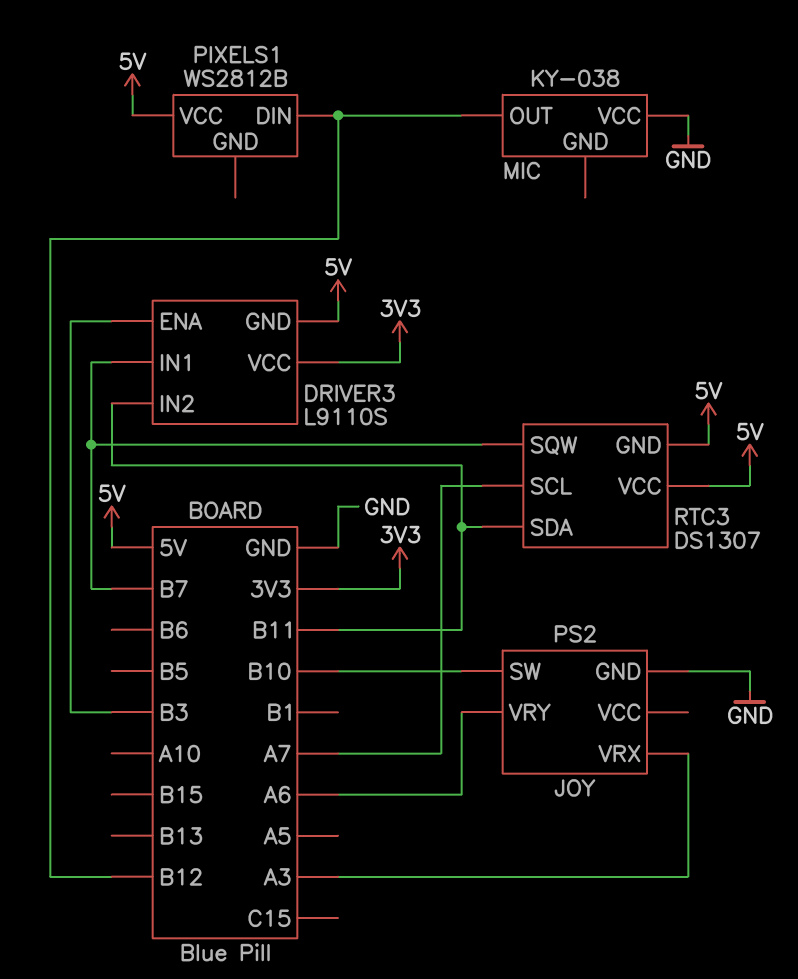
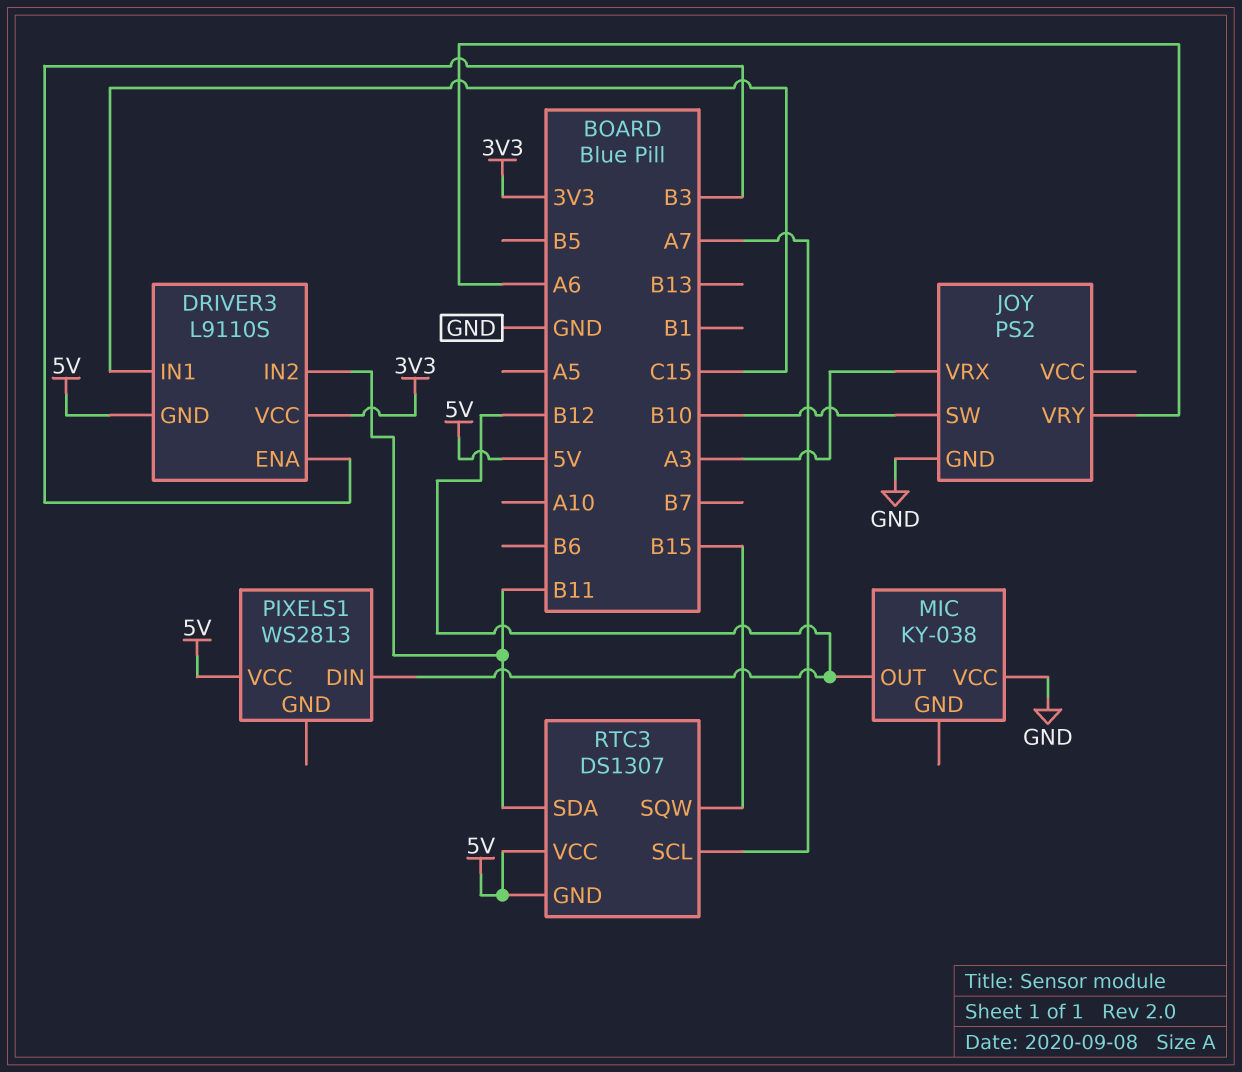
DRIVER3 pin IN1: B7 -> C15
PIXELS1: WS2812B -> WS2813
RTC3 pin SQW: B7 -> B15

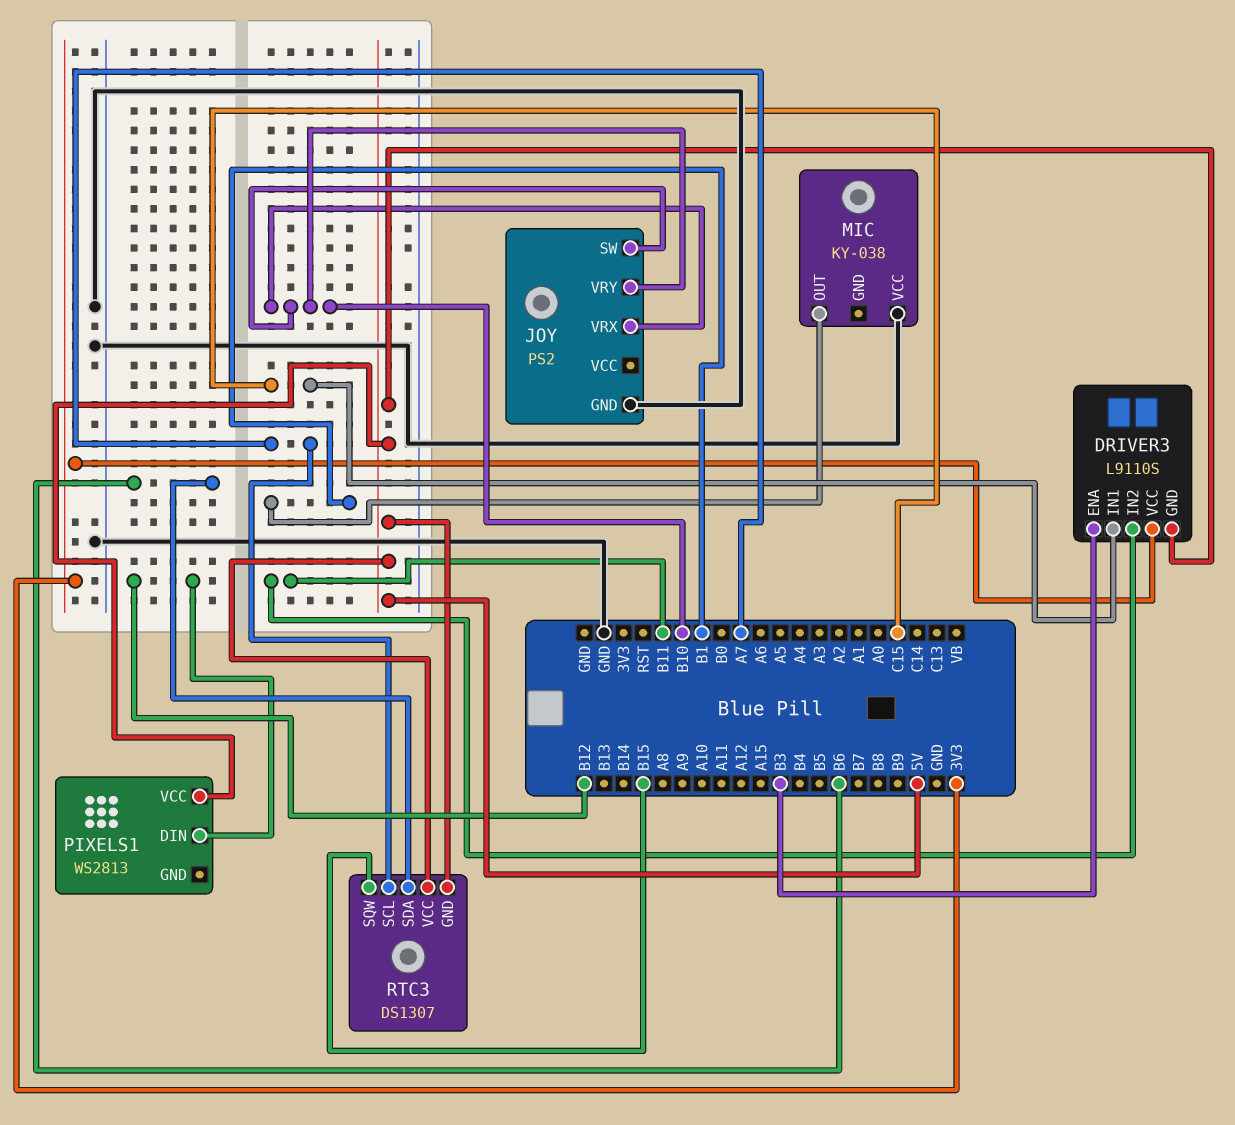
JOY pin VRX: A3 -> B10
JOY pin VRY: A6 -> B10
MIC pin OUT: B12 -> B1
RTC3 pin SDA: B11 -> B6

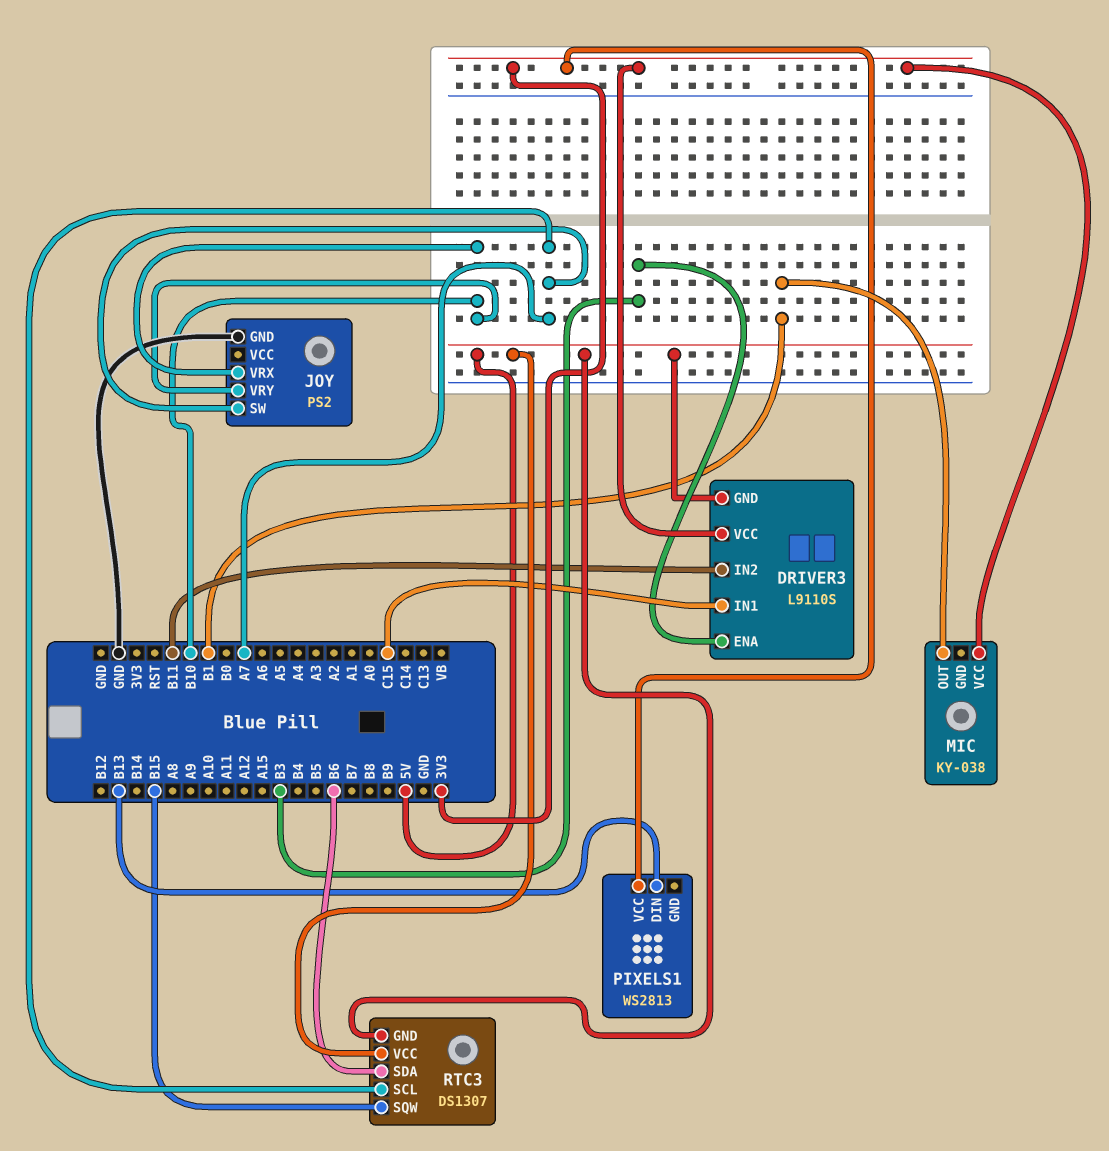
JOY pin SW: B10 -> A7
MIC pin VCC: GND -> 3V3
PIXELS1 pin DIN: B12 -> B13
PIXELS1 pin VCC: 5V -> 3V3

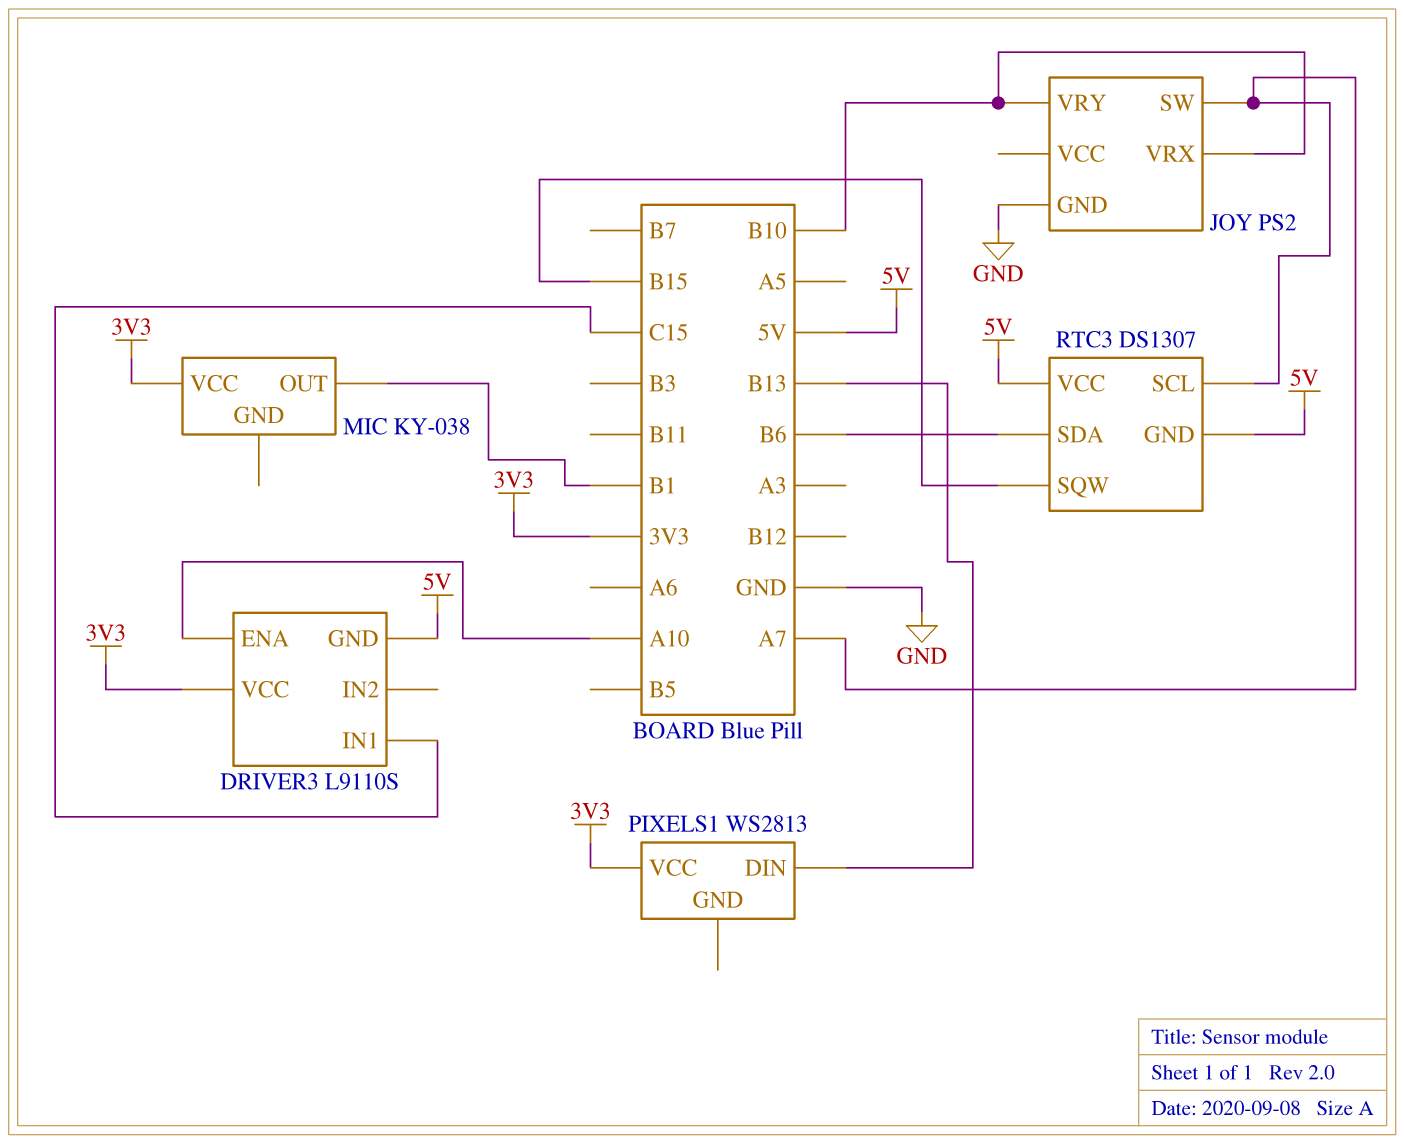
DRIVER3 pin ENA: B3 -> A10
DRIVER3 pin IN2: B11 -> none

